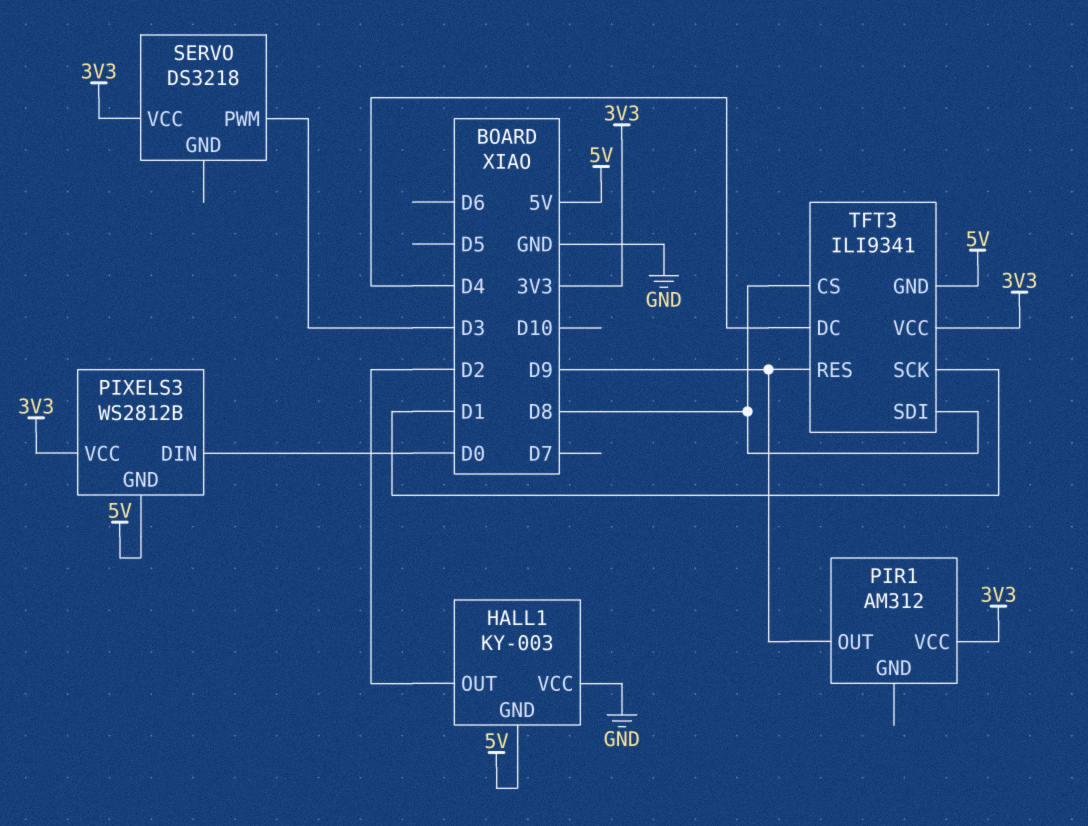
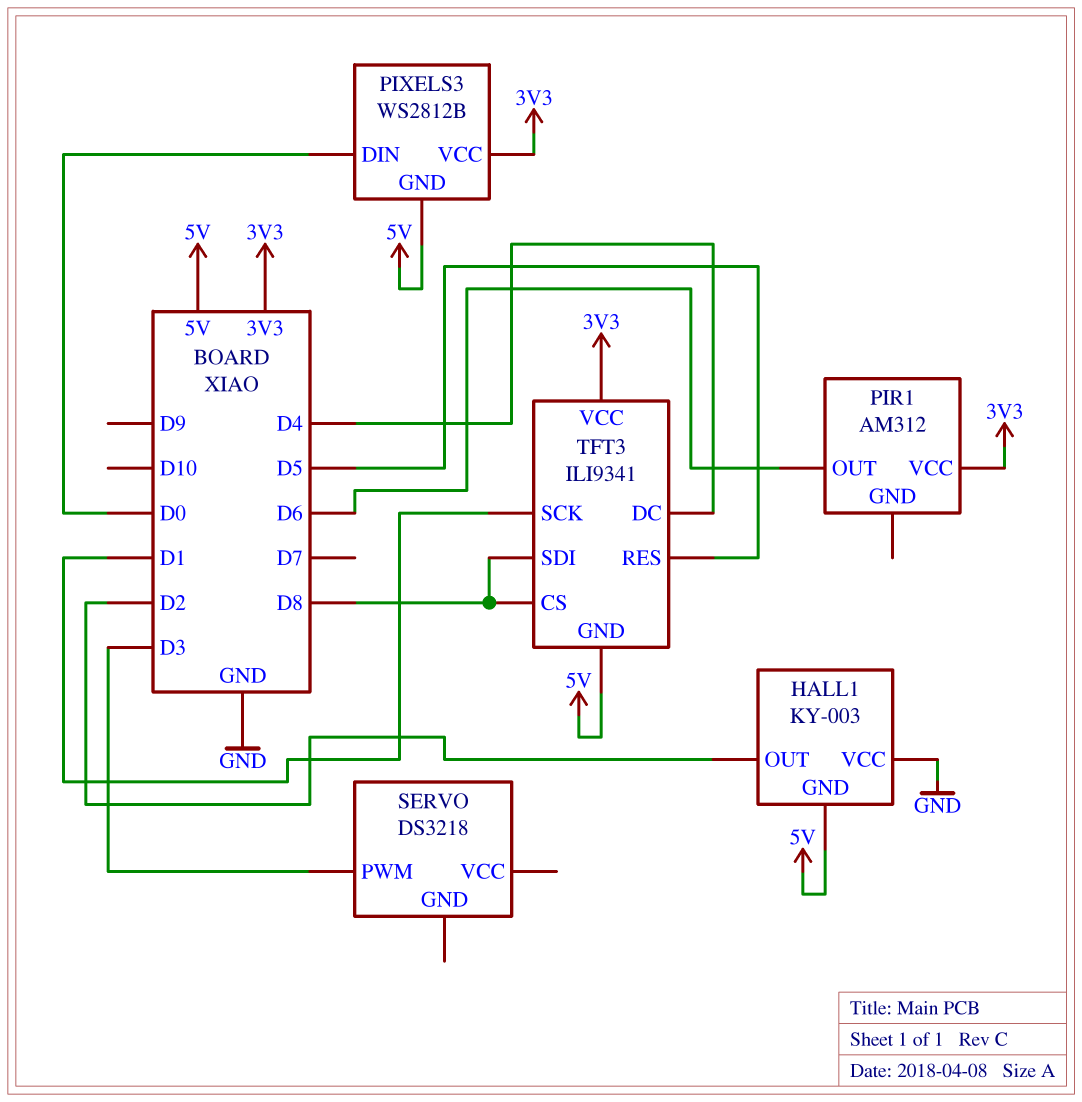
PIR1 pin OUT: D9 -> D6
SERVO pin VCC: 3V3 -> none
TFT3 pin RES: D9 -> D5

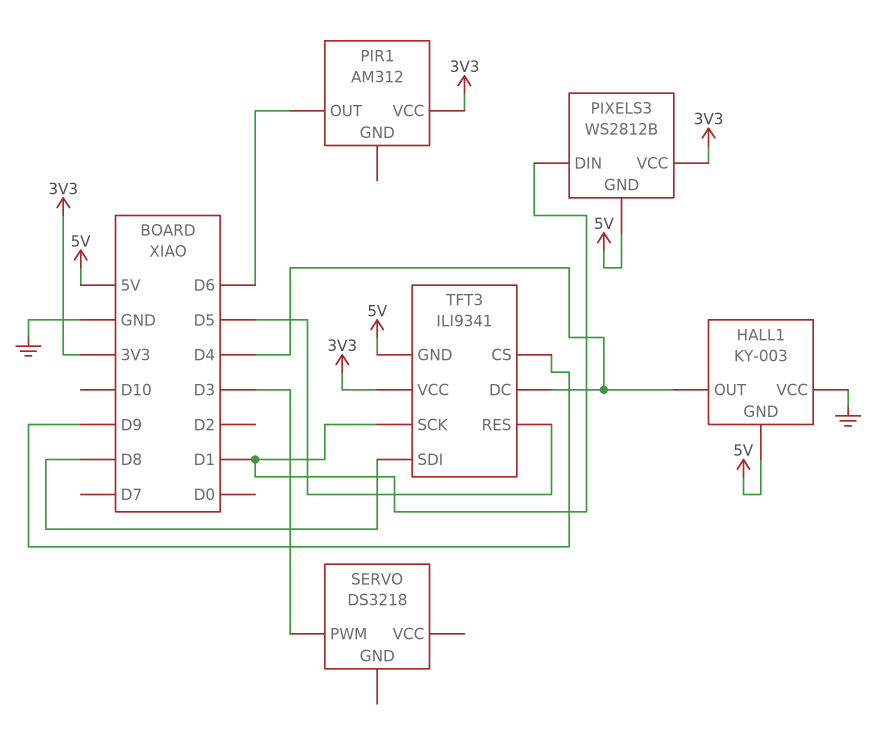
HALL1 pin OUT: D2 -> D4
PIXELS3 pin DIN: D0 -> D1
TFT3 pin CS: D8 -> D9

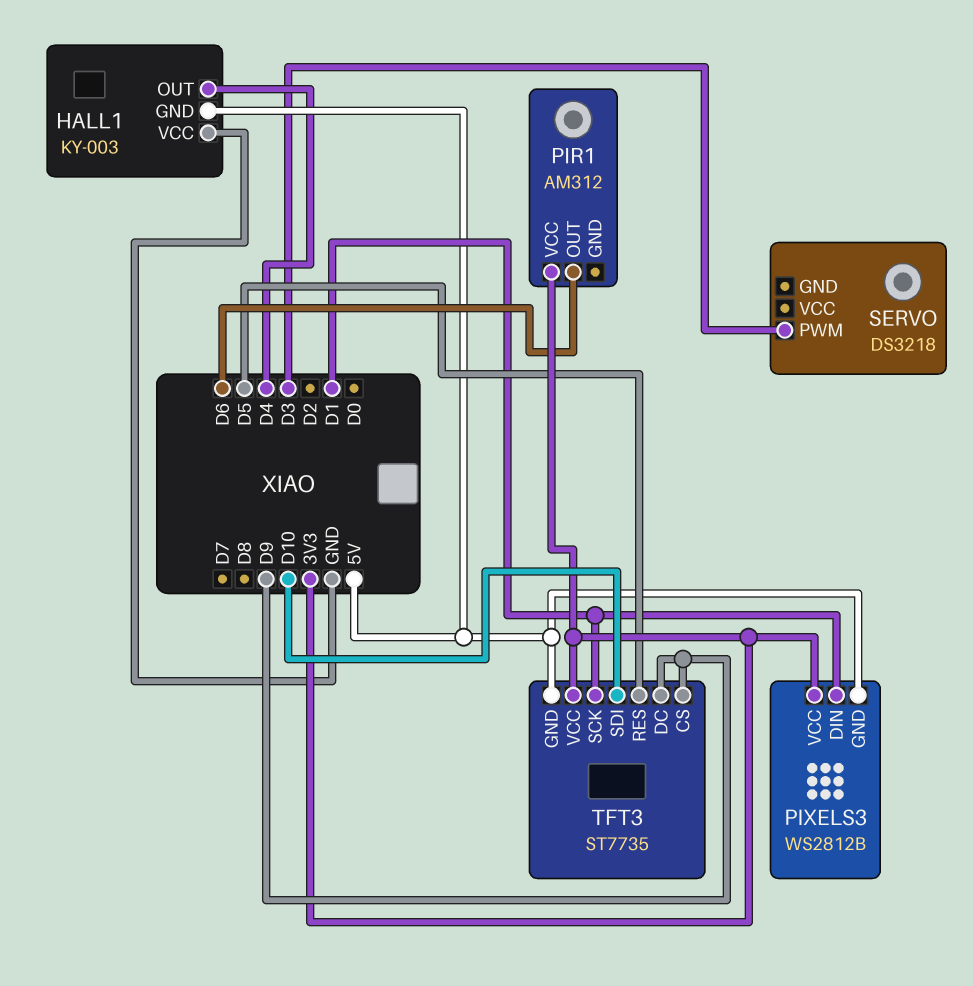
TFT3: ILI9341 -> ST7735
TFT3 pin DC: D4 -> D9
TFT3 pin SDI: D8 -> D10

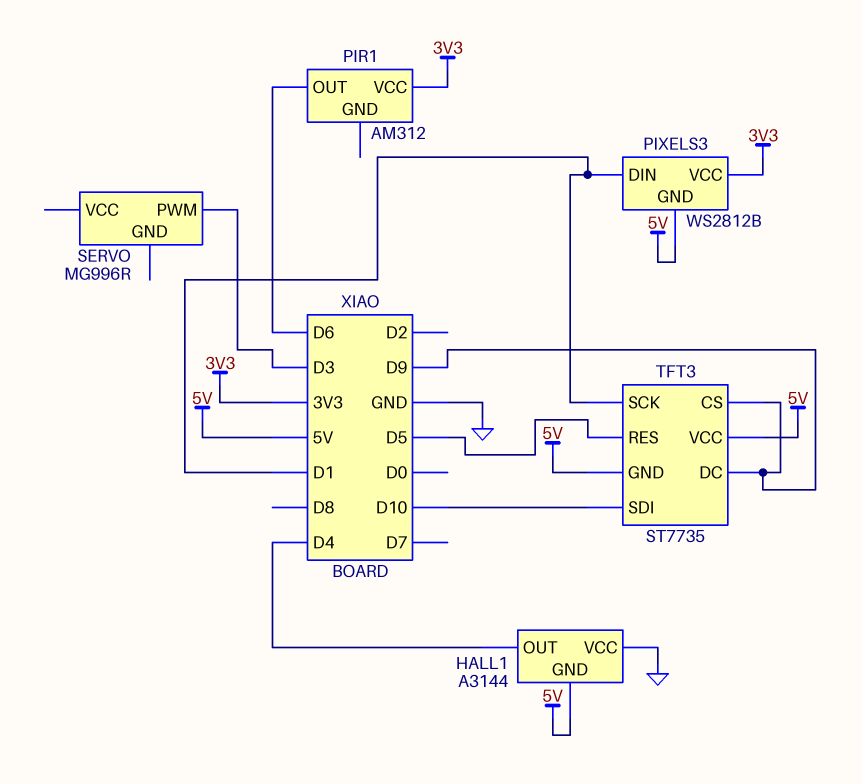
HALL1: KY-003 -> A3144
SERVO: DS3218 -> MG996R
TFT3 pin VCC: 3V3 -> 5V

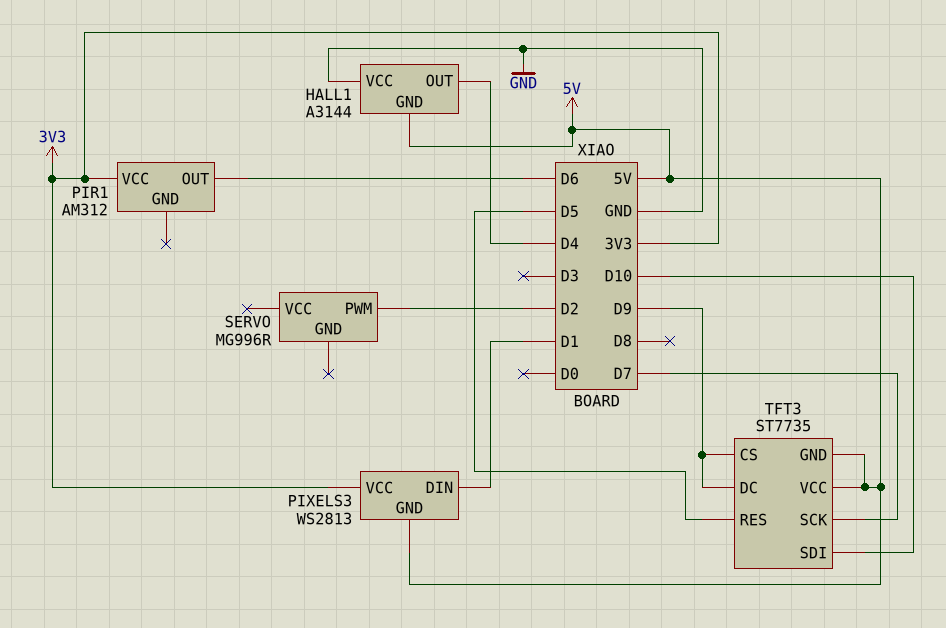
PIXELS3: WS2812B -> WS2813
SERVO pin PWM: D3 -> D2
TFT3 pin SCK: D1 -> D7

